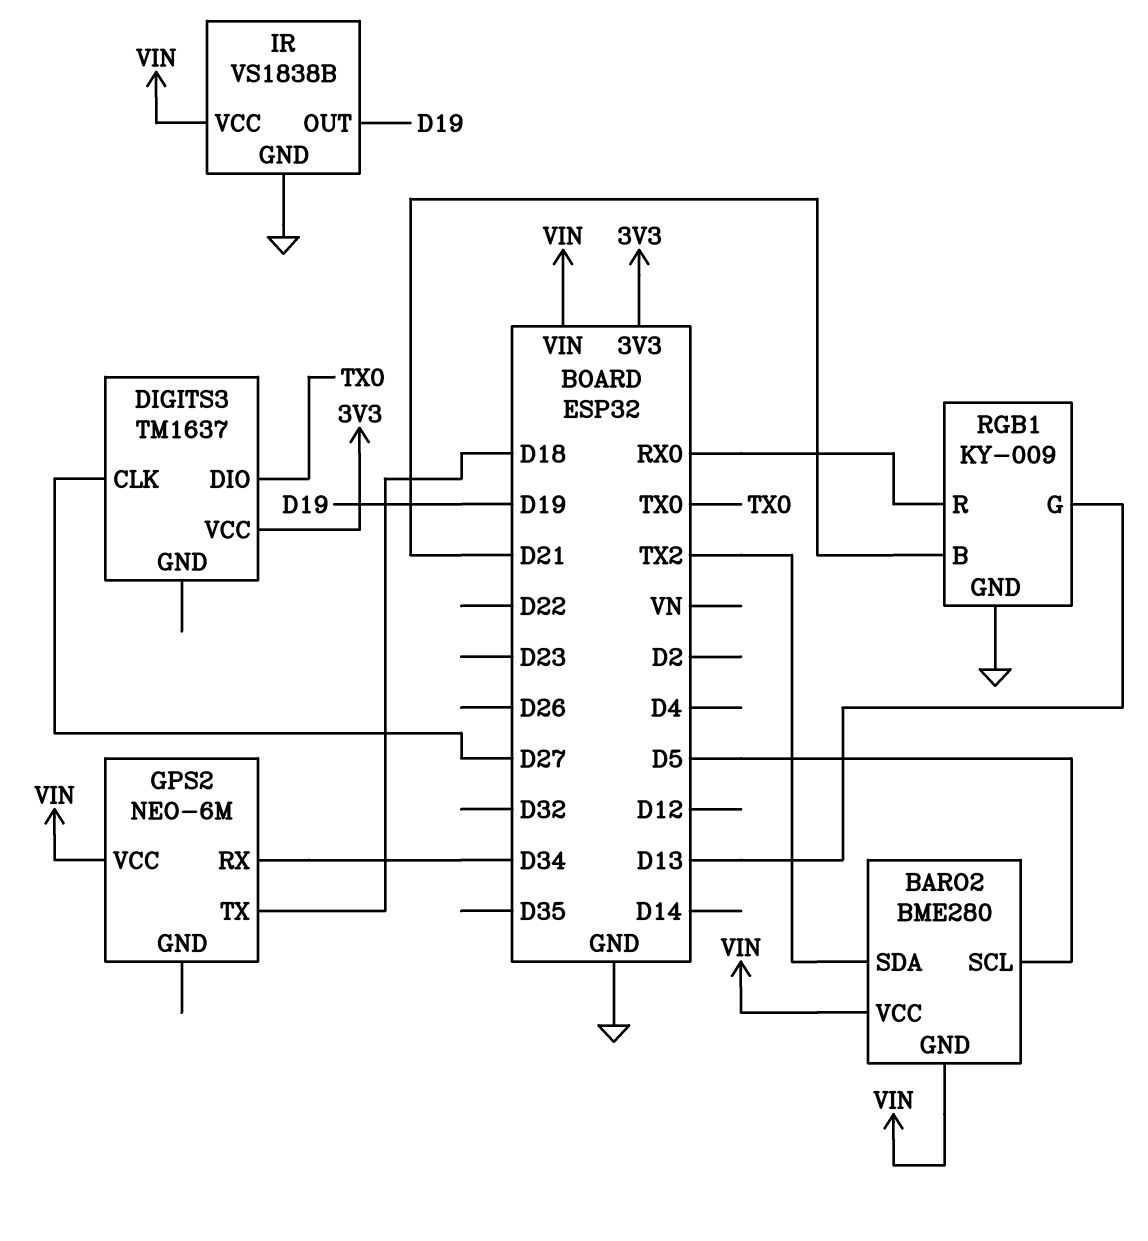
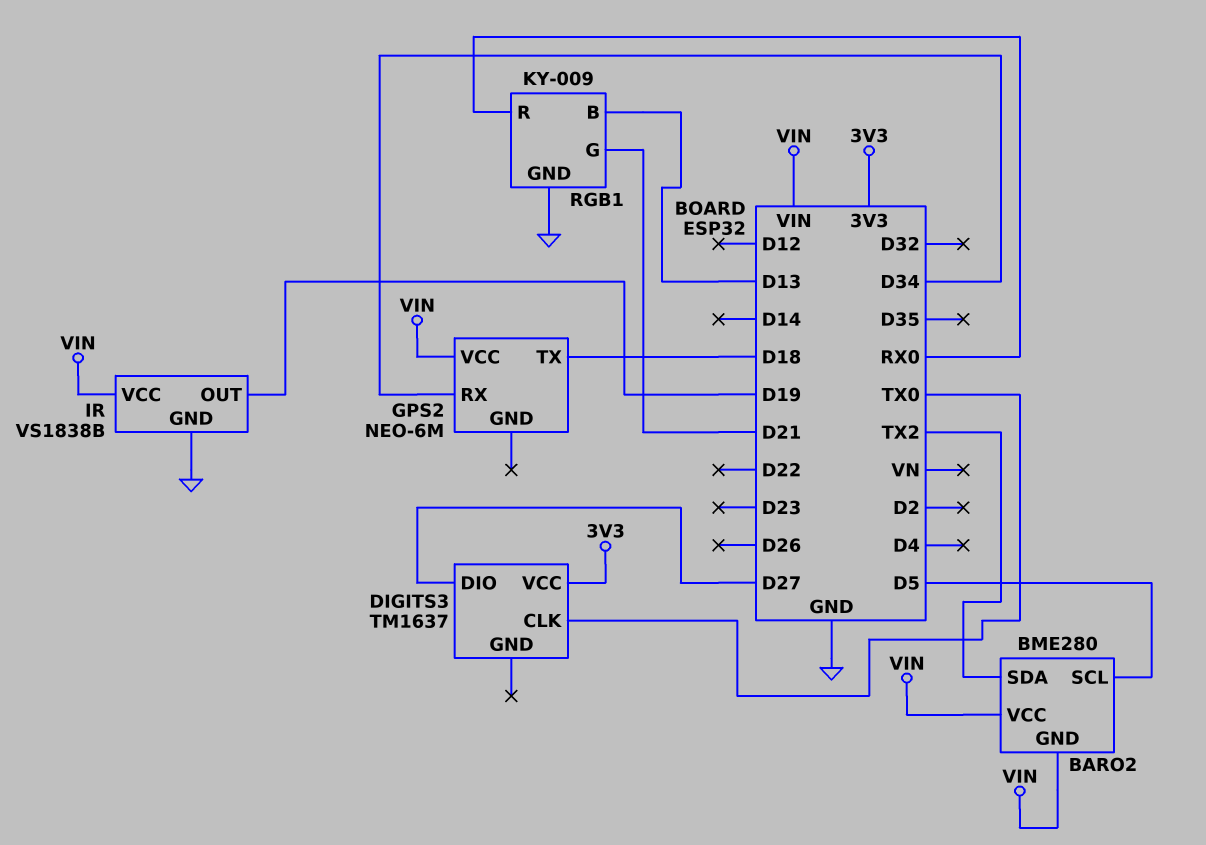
DIGITS3 pin CLK: D27 -> TX0
DIGITS3 pin DIO: TX0 -> D27
RGB1 pin B: D21 -> D13
RGB1 pin G: D13 -> D21

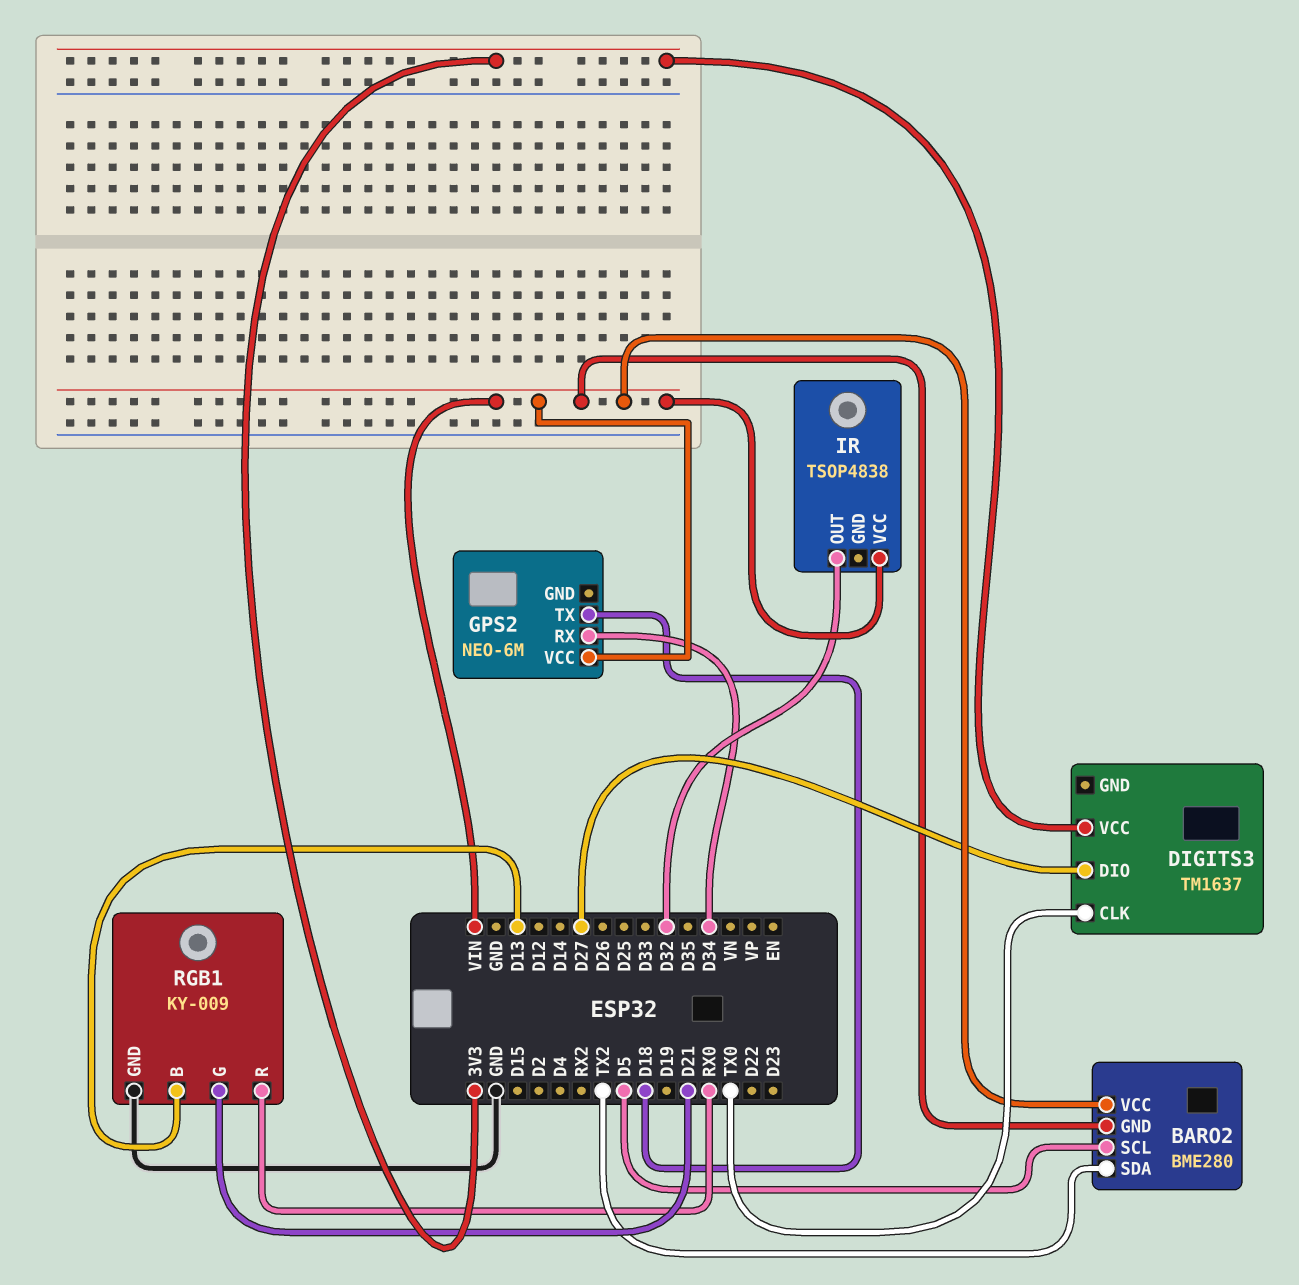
IR: VS1838B -> TSOP4838
IR pin GND: GND -> none
IR pin OUT: D19 -> D32

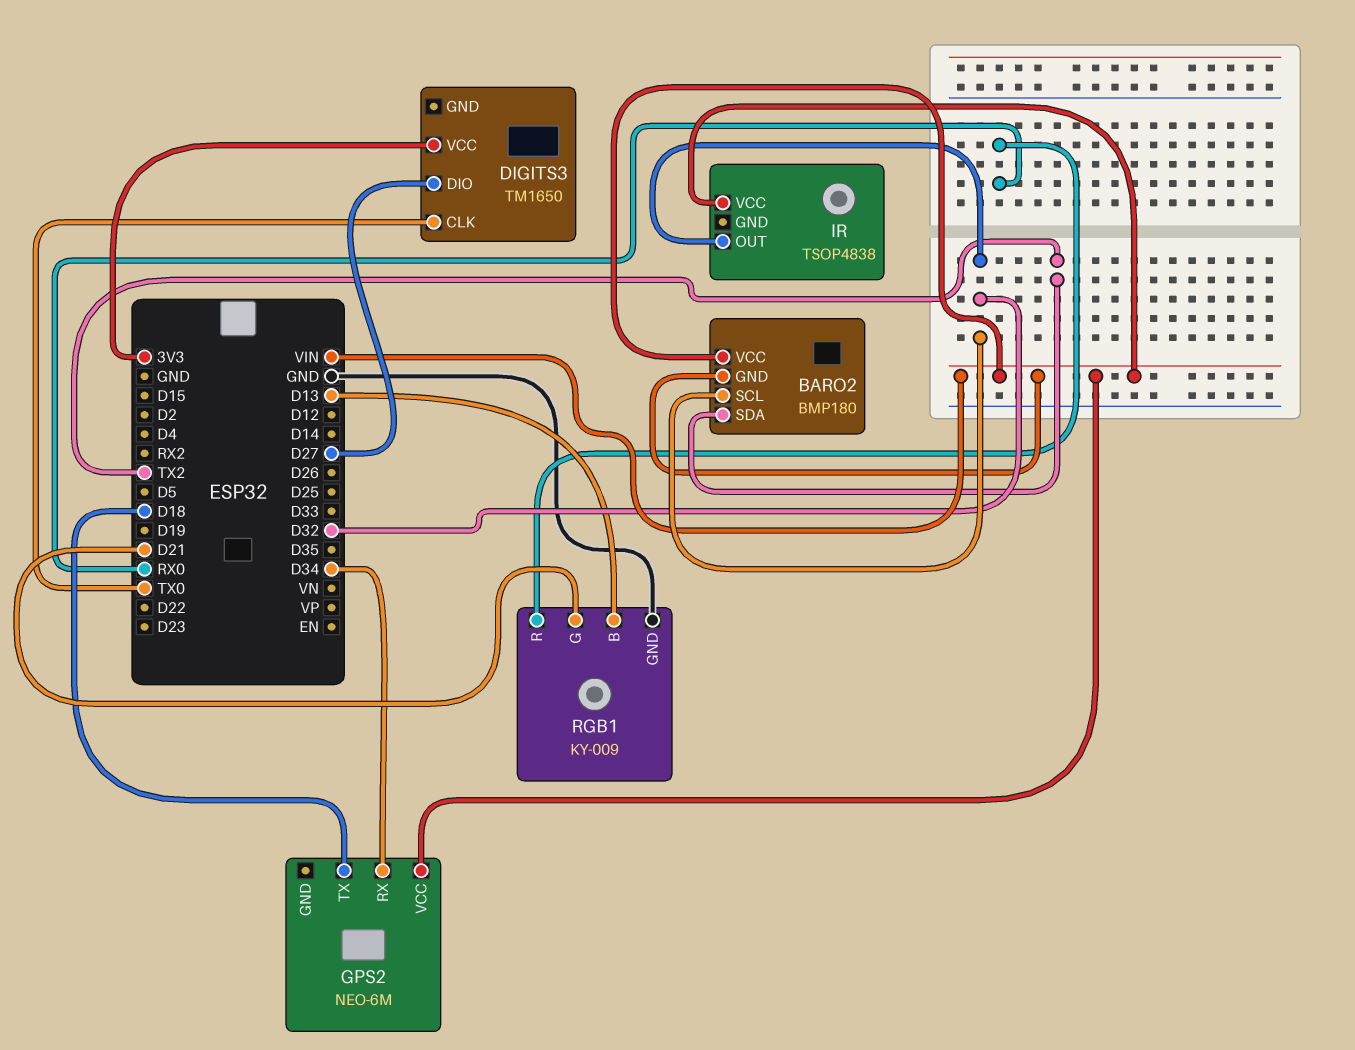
BARO2: BME280 -> BMP180
BARO2 pin SCL: D5 -> D32
DIGITS3: TM1637 -> TM1650

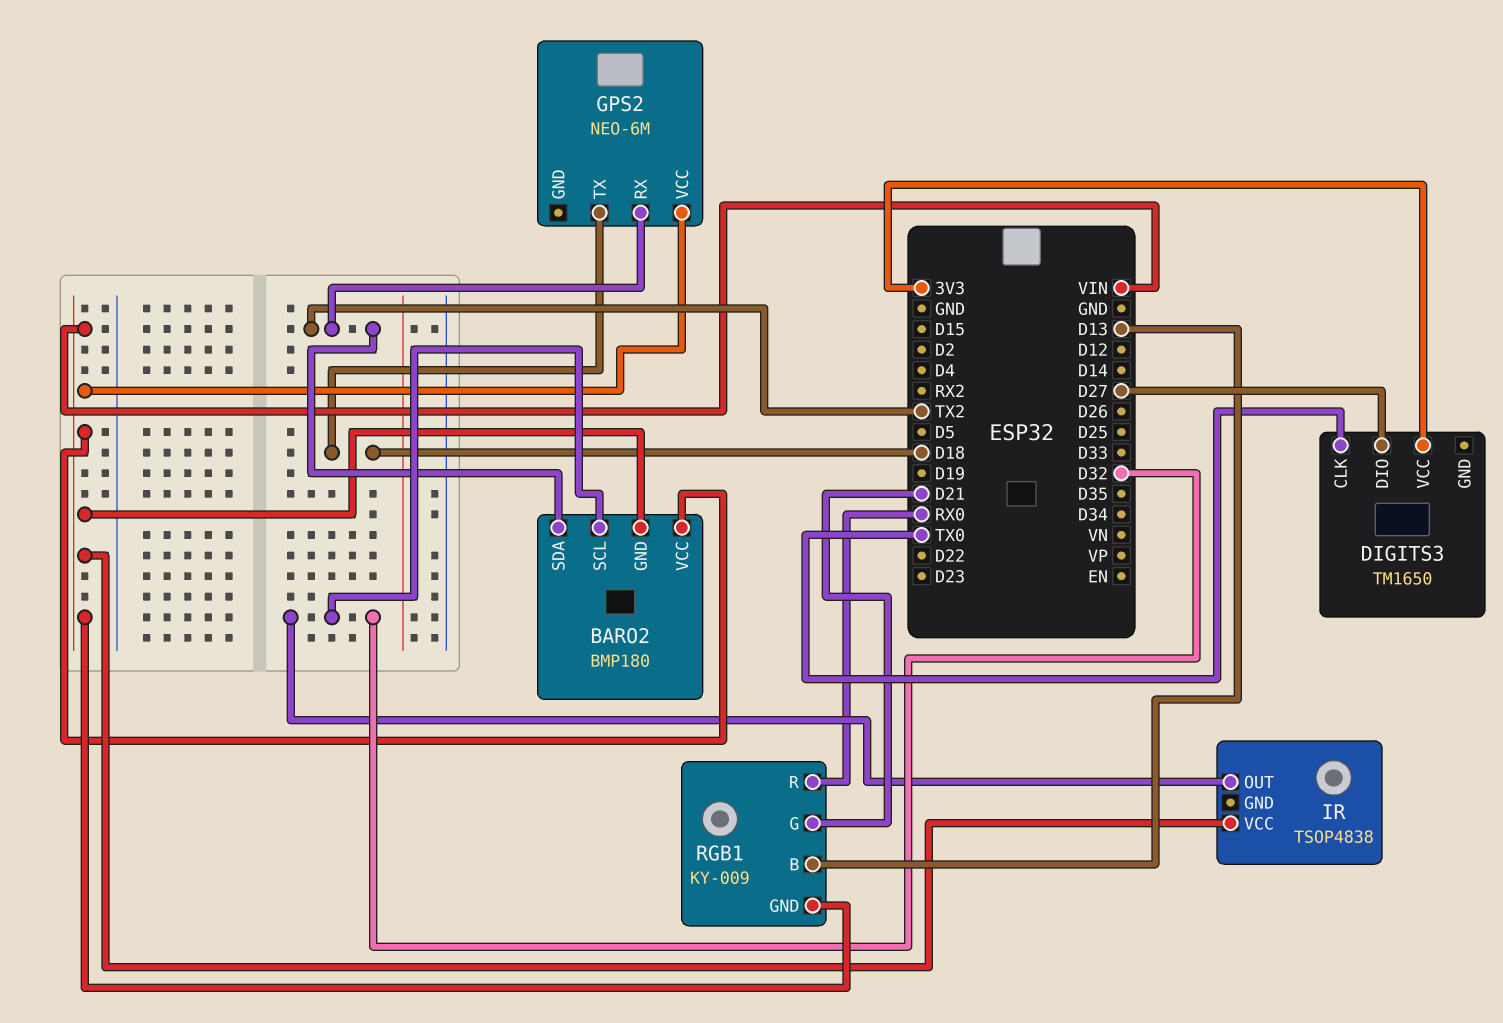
GPS2 pin RX: D34 -> TX2
RGB1 pin GND: GND -> VIN

